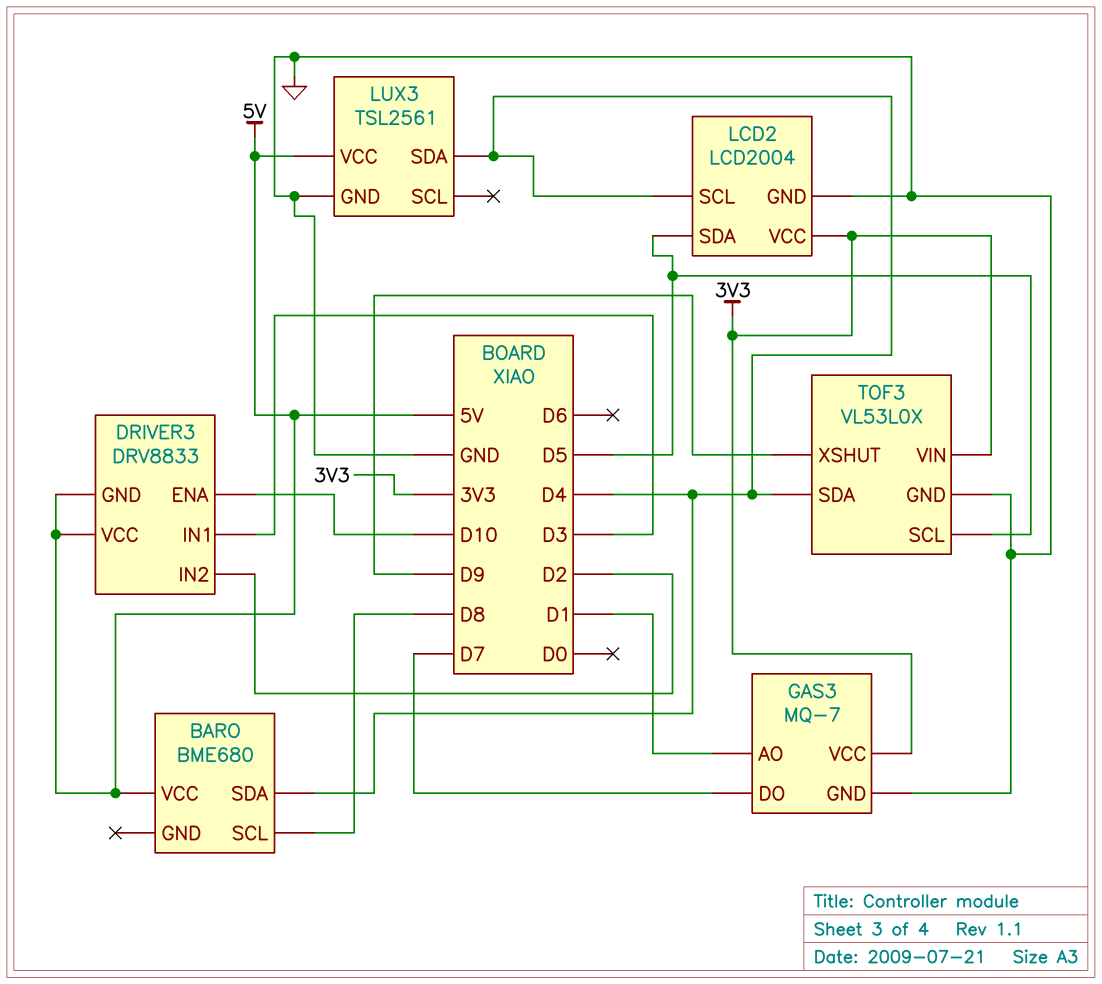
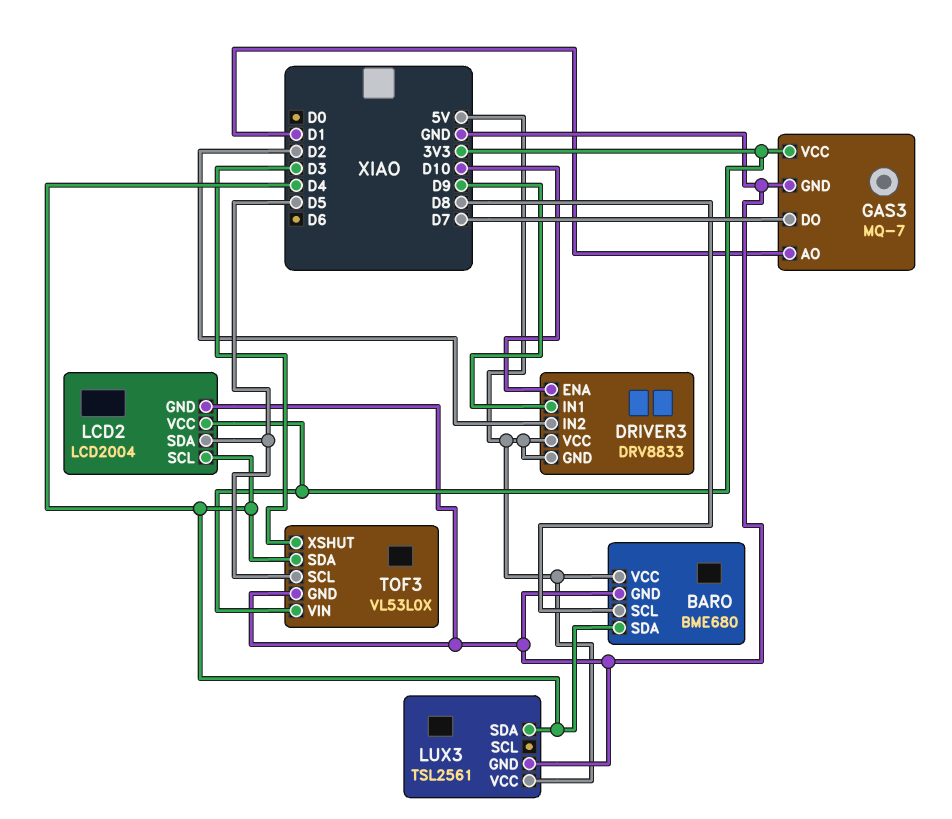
BARO pin GND: none -> GND
DRIVER3 pin IN1: D3 -> D9
TOF3 pin XSHUT: D9 -> D3

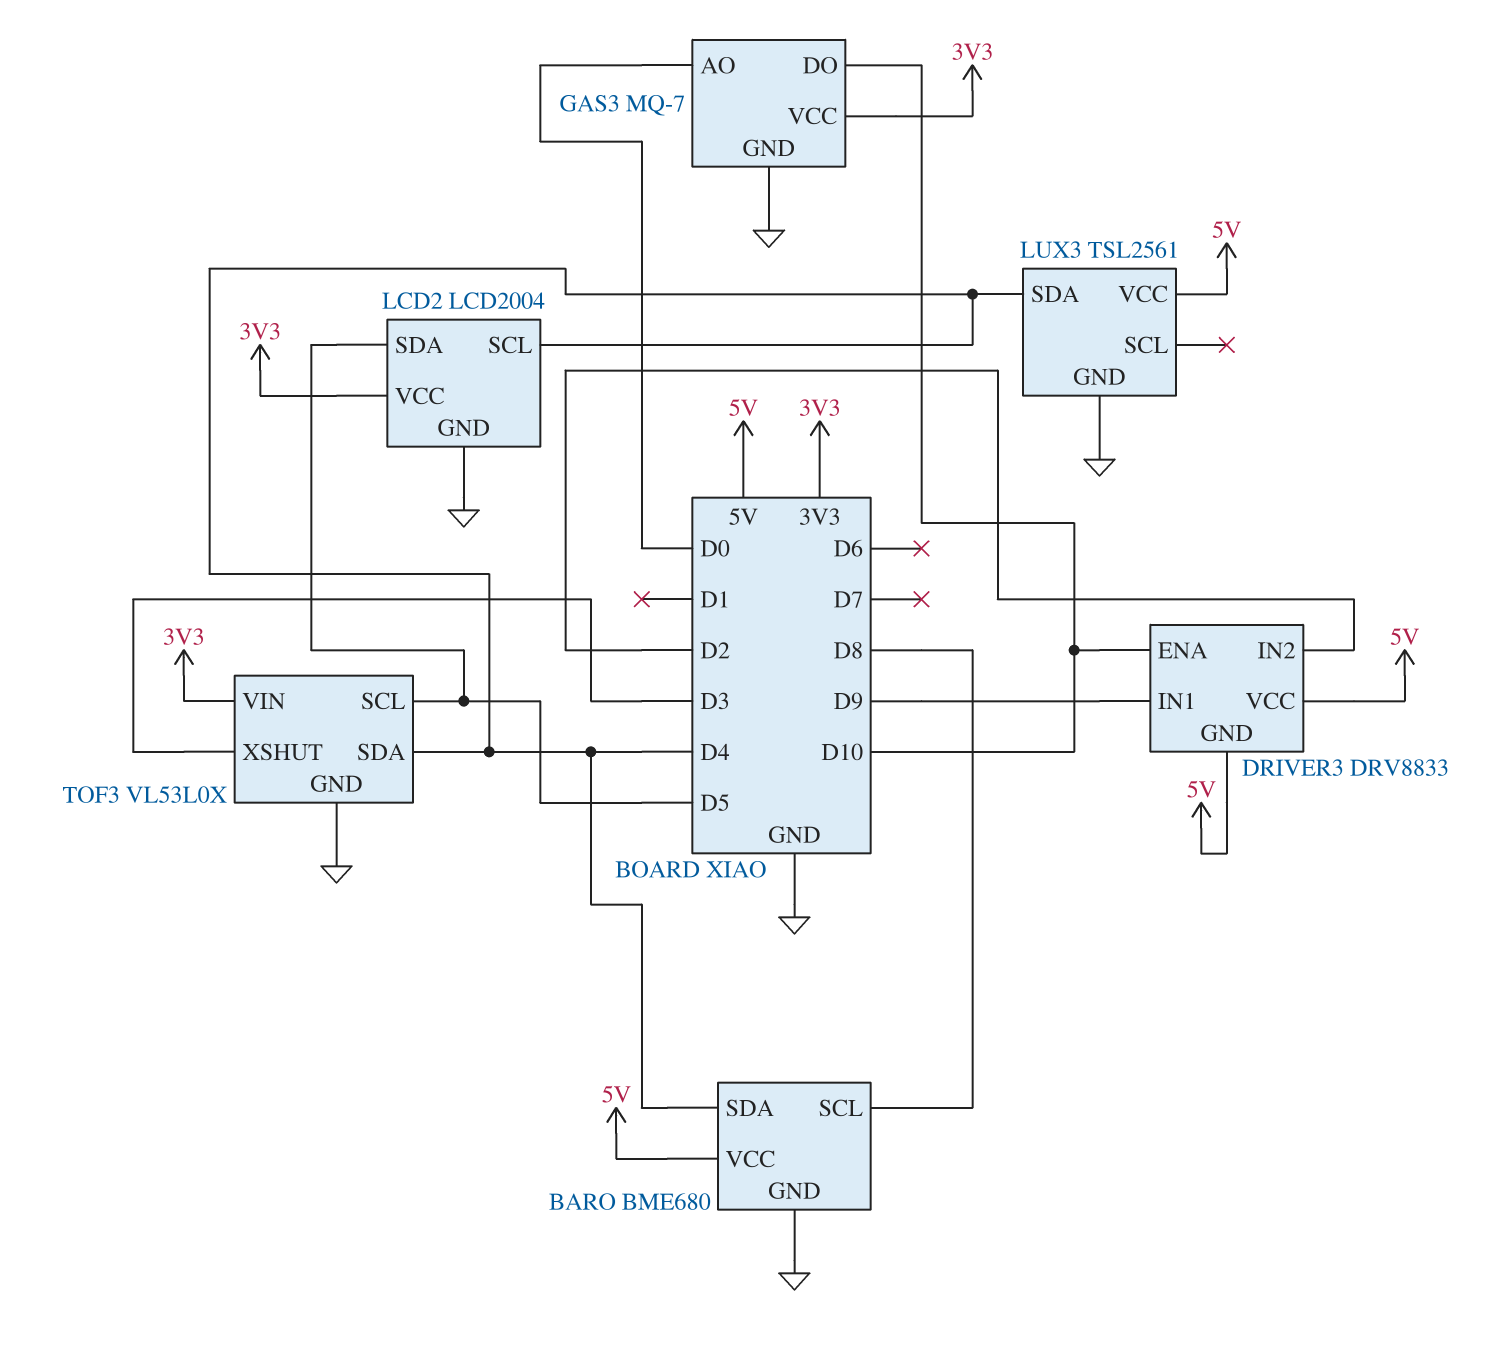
GAS3 pin AO: D1 -> D0
GAS3 pin DO: D7 -> D10

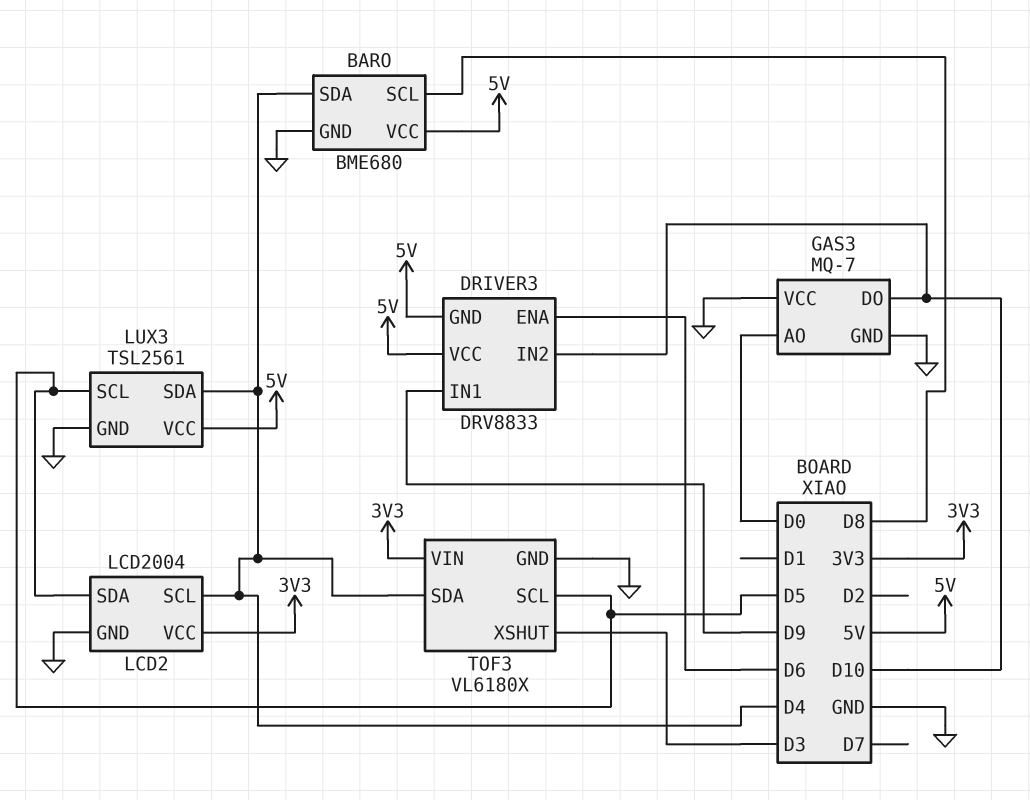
DRIVER3 pin ENA: D10 -> D6
DRIVER3 pin IN2: D2 -> D10
GAS3 pin VCC: 3V3 -> GND
LUX3 pin SCL: none -> D5
TOF3: VL53L0X -> VL6180X

